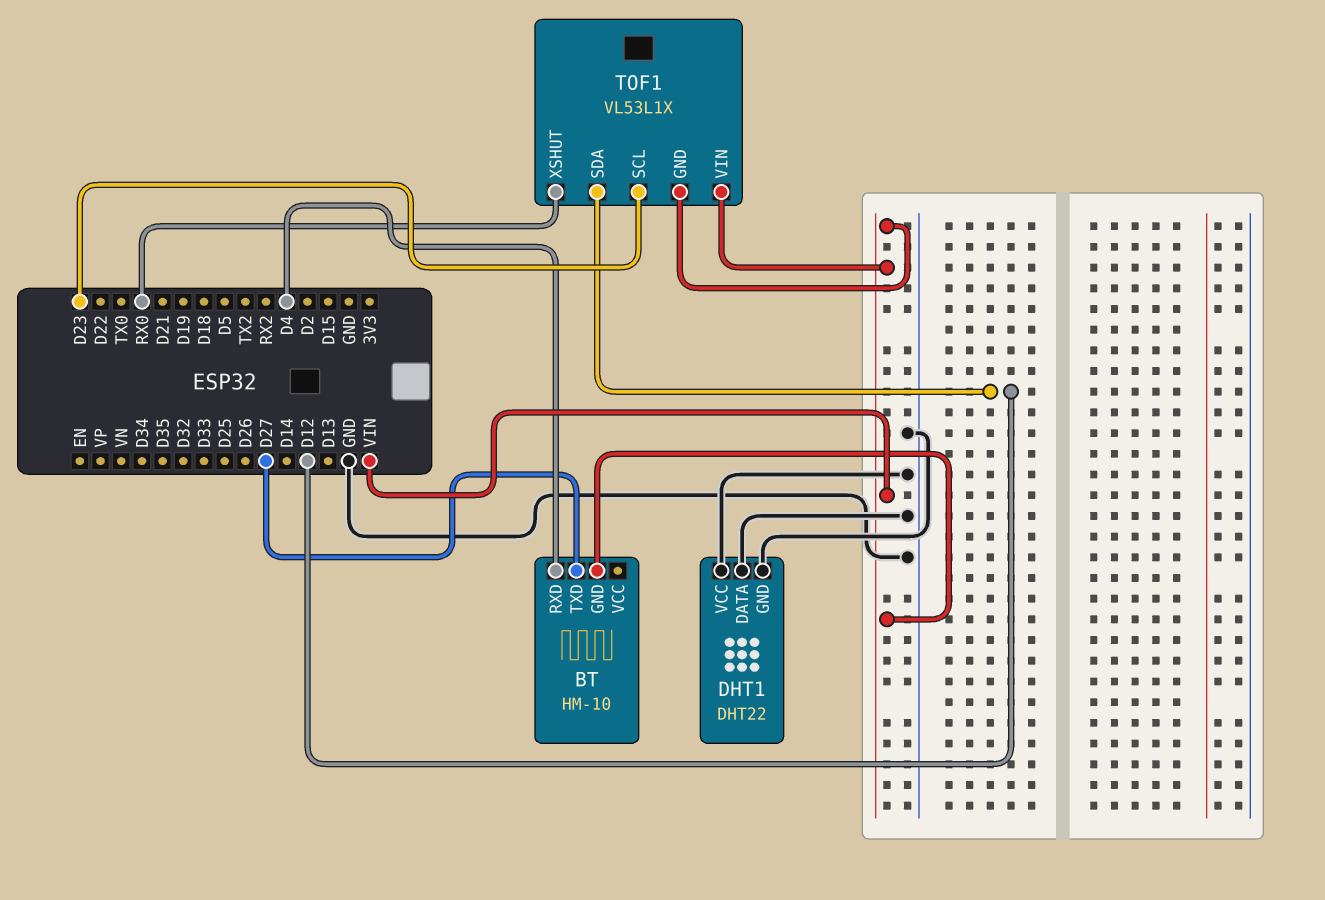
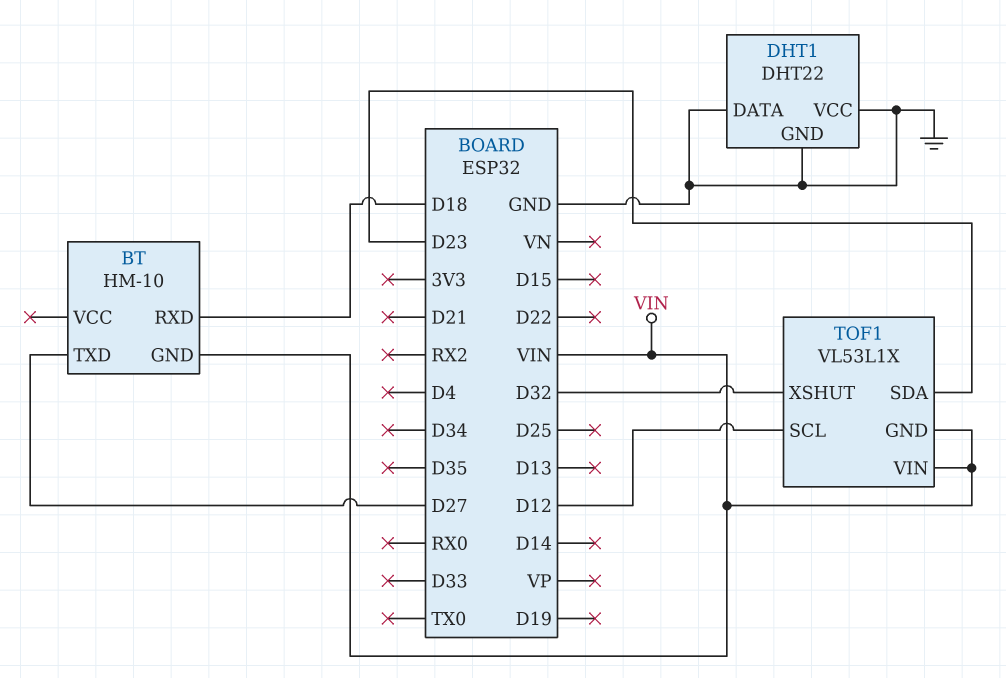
BT pin RXD: D4 -> D18
TOF1 pin SCL: D23 -> D12
TOF1 pin SDA: D12 -> D23
TOF1 pin XSHUT: RX0 -> D32

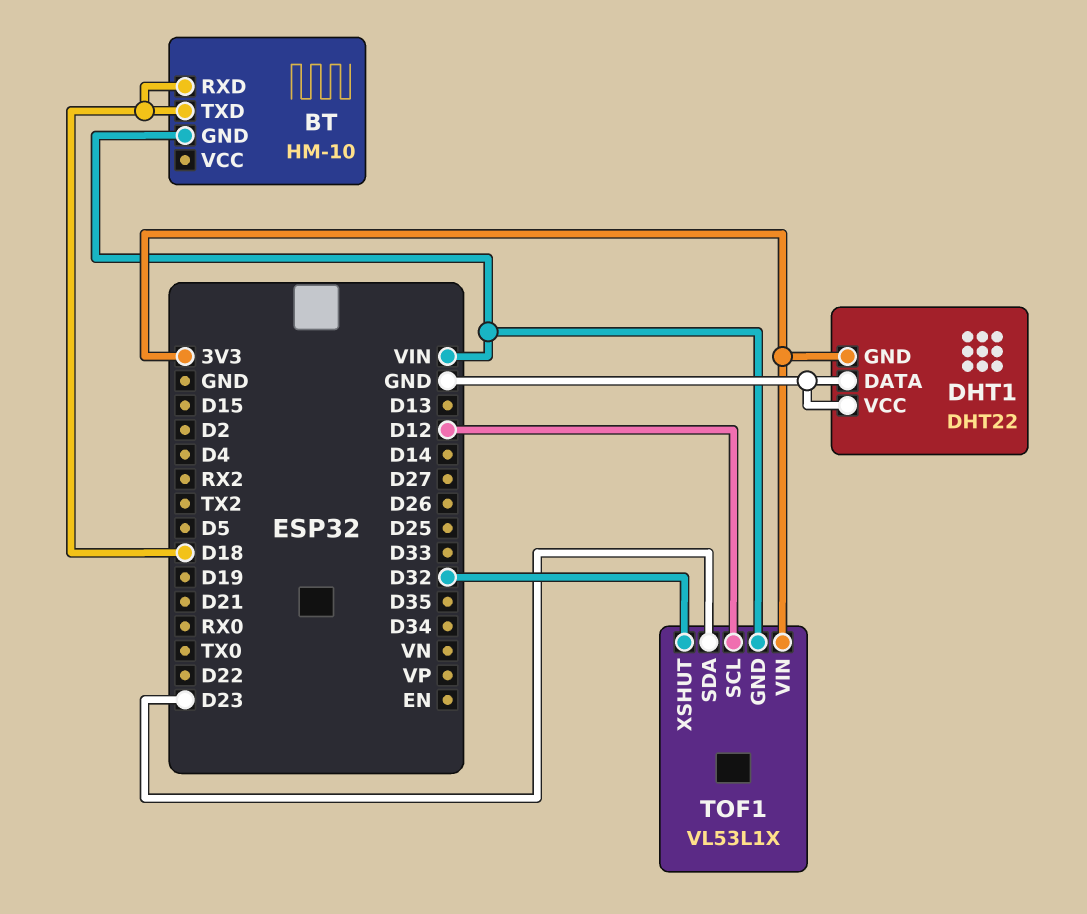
BT pin TXD: D27 -> D18
DHT1 pin GND: GND -> 3V3
TOF1 pin VIN: VIN -> 3V3

